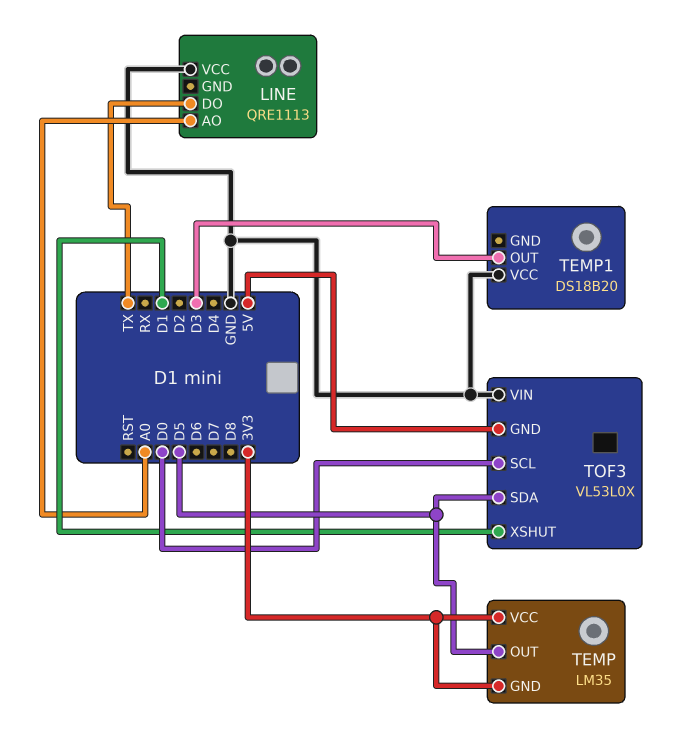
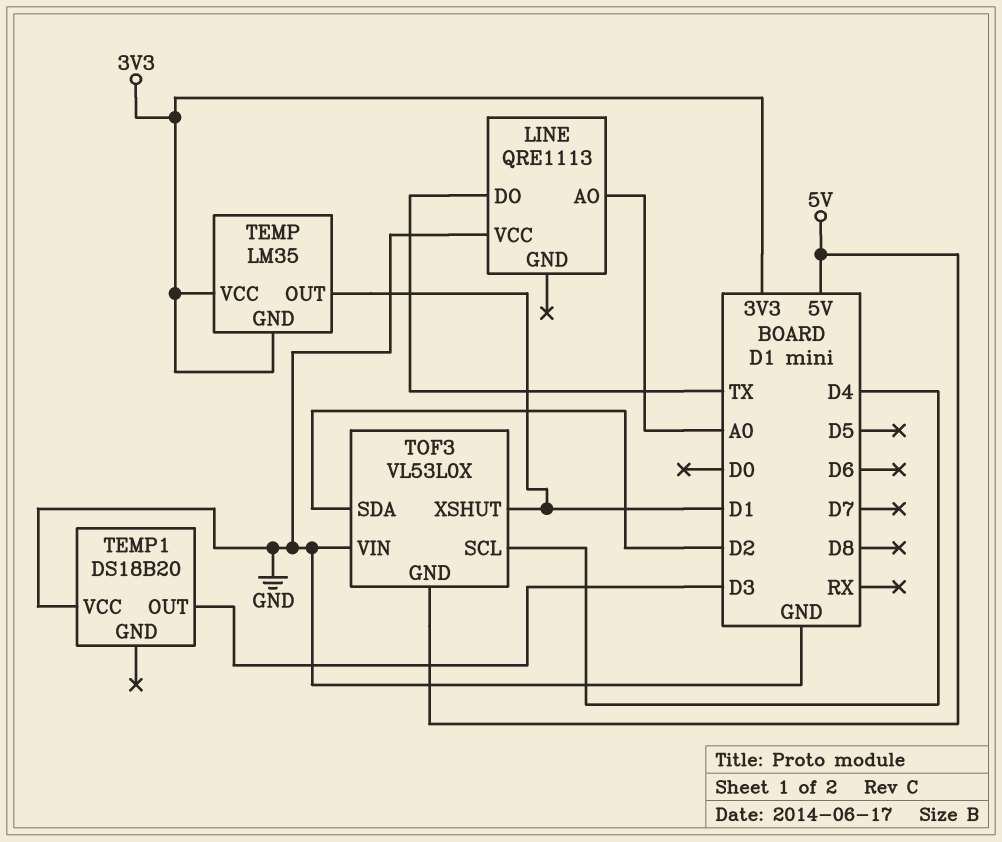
TEMP pin OUT: D5 -> D1
TOF3 pin SCL: D0 -> D4
TOF3 pin SDA: D5 -> D2

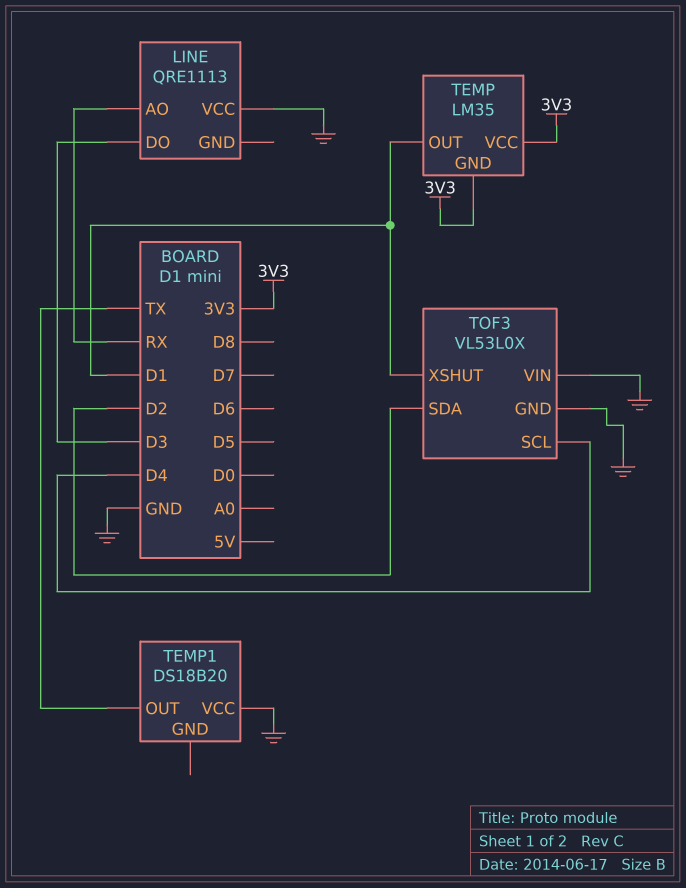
LINE pin AO: A0 -> RX
LINE pin DO: TX -> D3
TEMP1 pin OUT: D3 -> TX
TOF3 pin GND: 5V -> GND

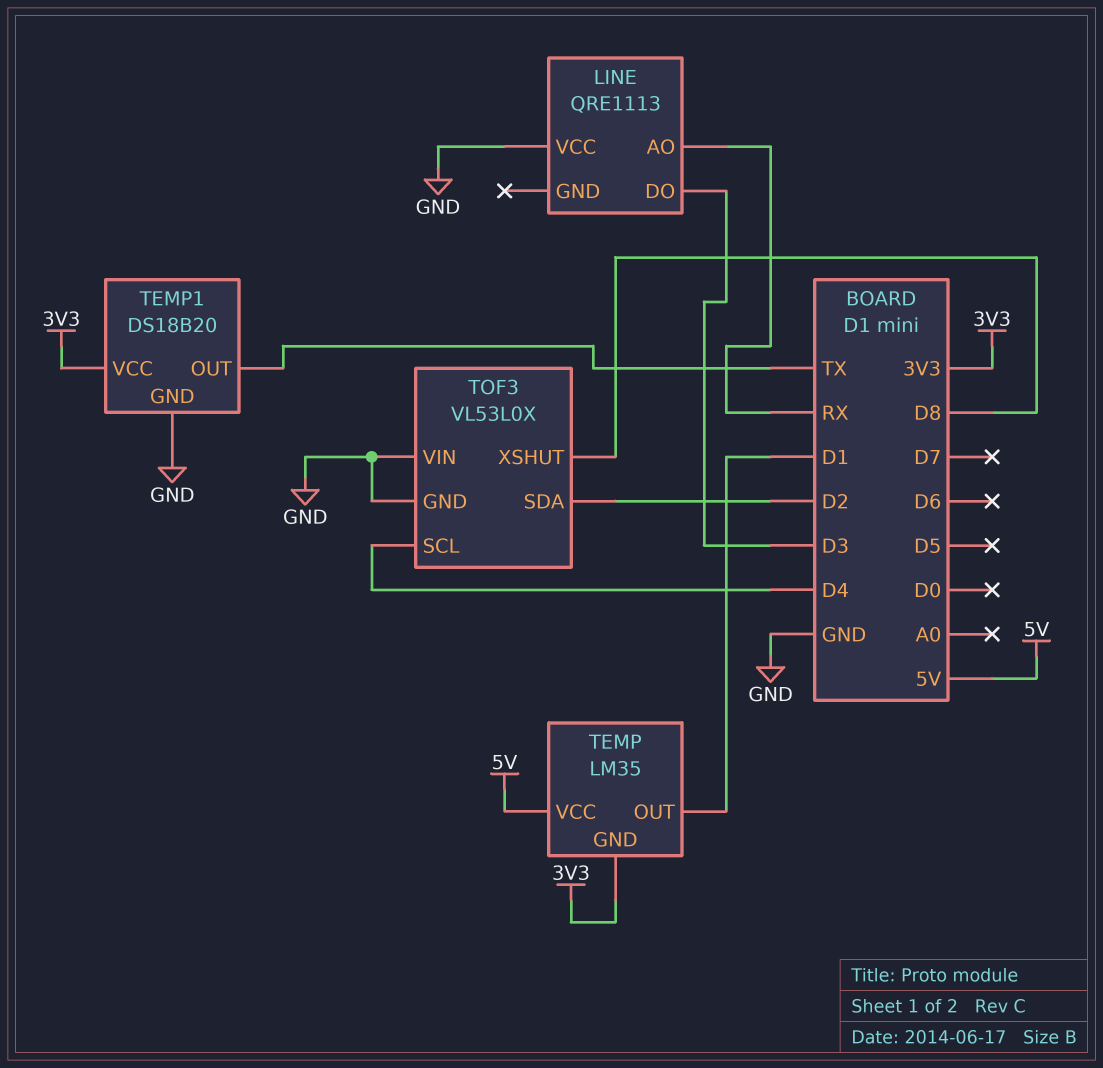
TEMP pin VCC: 3V3 -> 5V
TEMP1 pin GND: none -> GND
TEMP1 pin VCC: GND -> 3V3
TOF3 pin XSHUT: D1 -> D8

